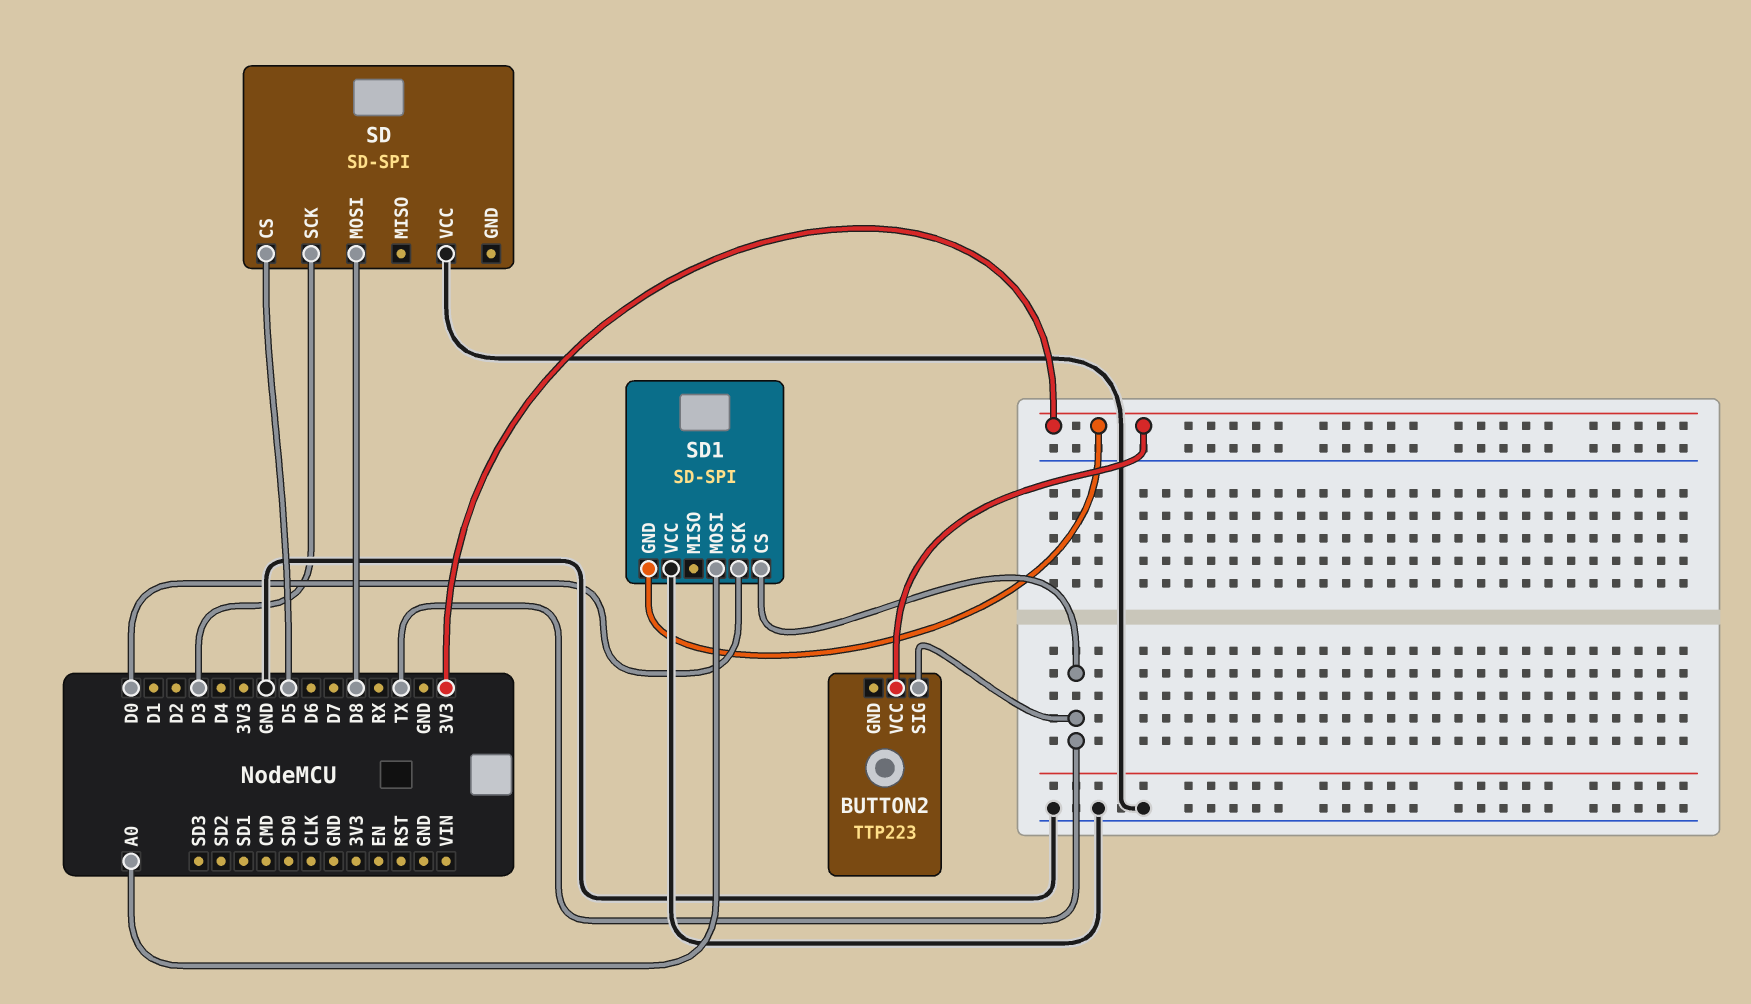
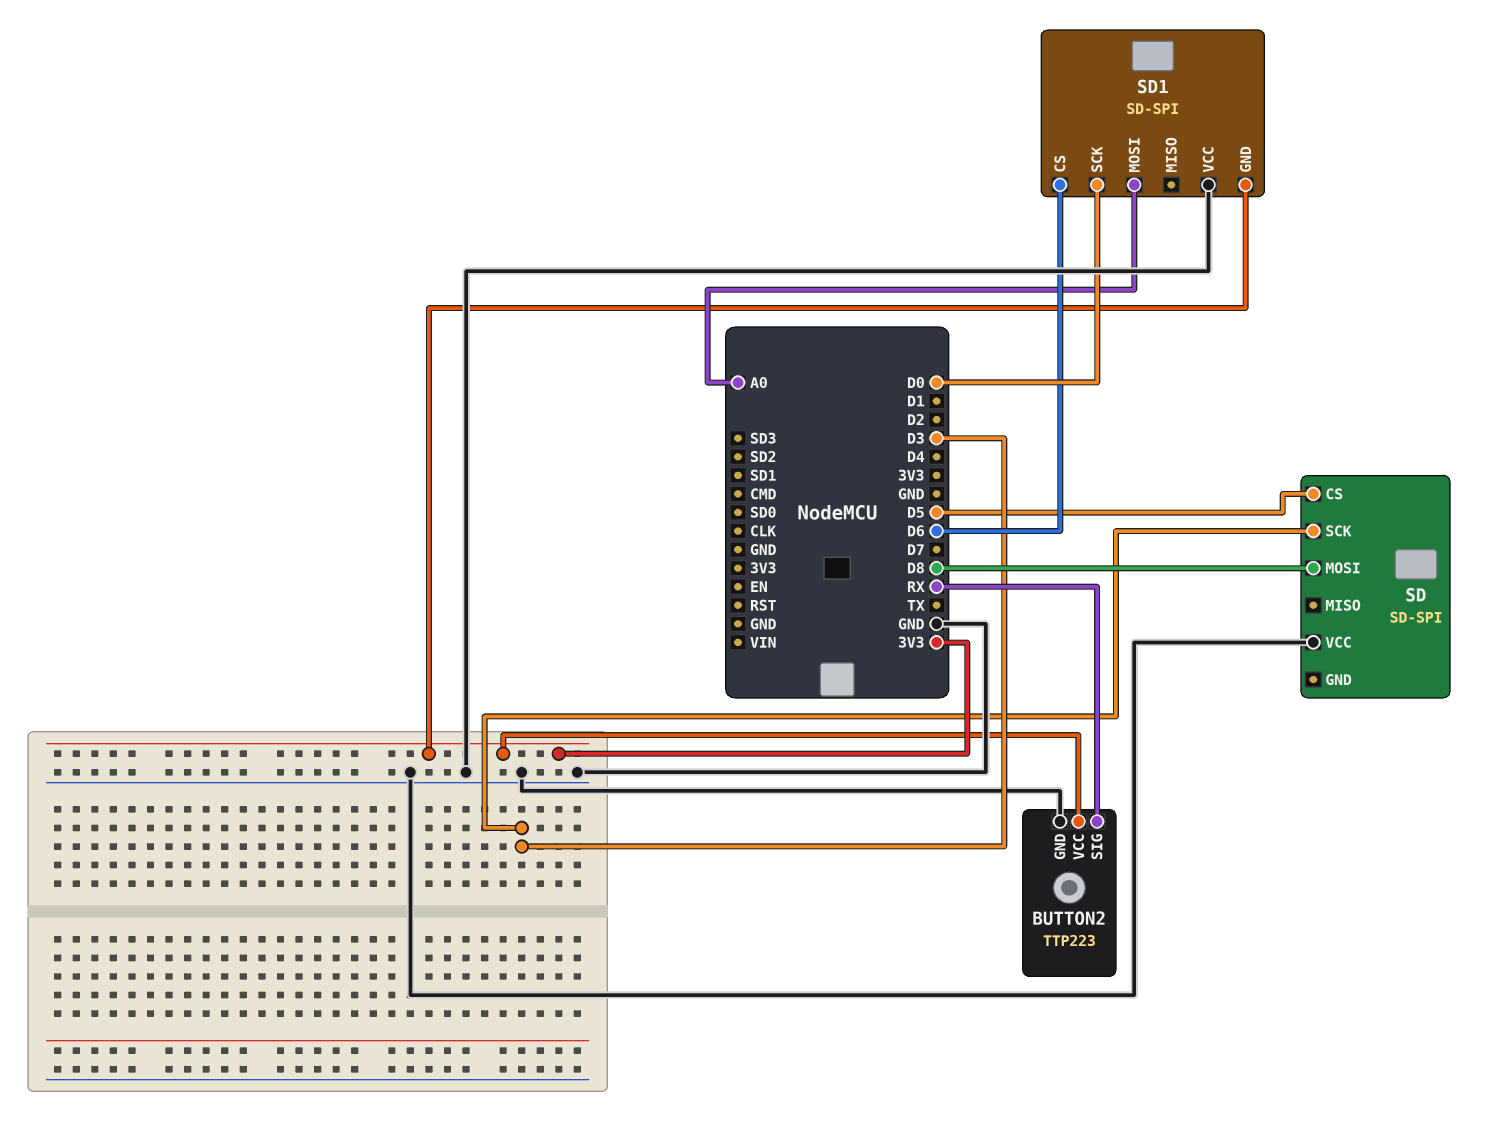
BUTTON2 pin GND: none -> GND
BUTTON2 pin SIG: TX -> RX
SD1 pin CS: TX -> D6

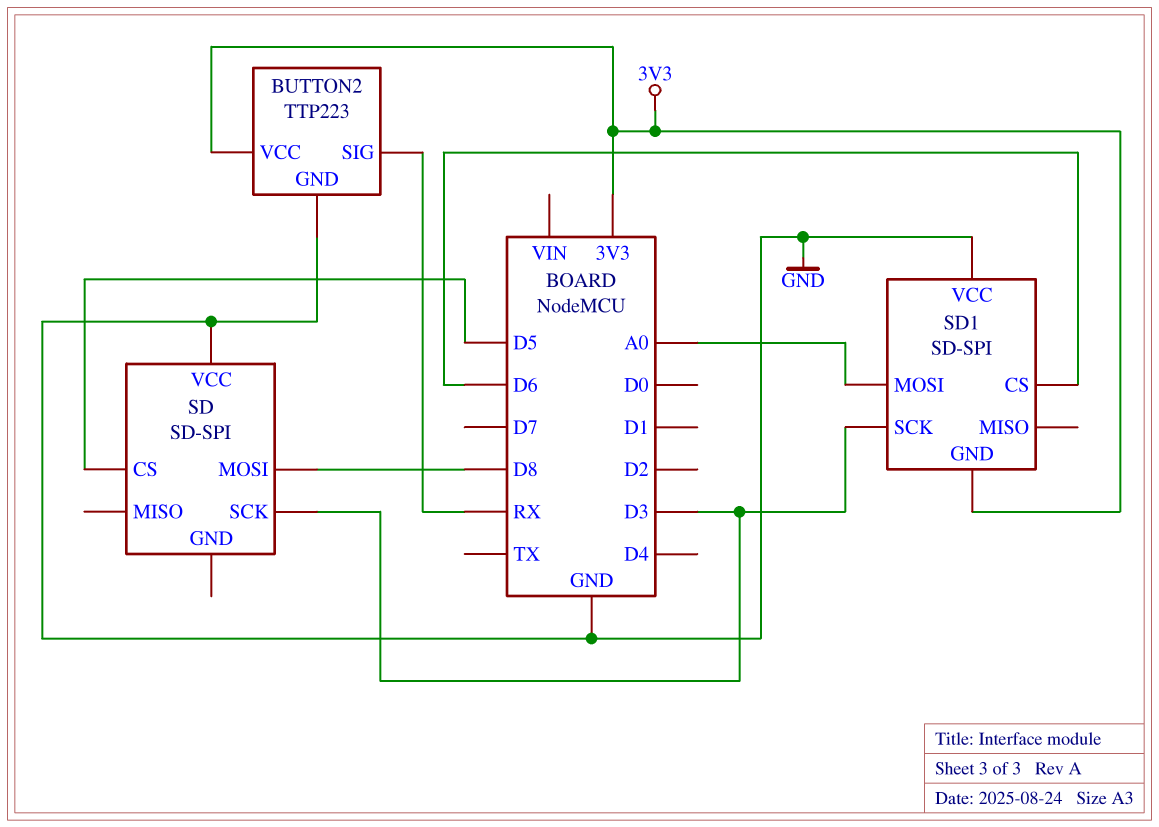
SD1 pin SCK: D0 -> D3

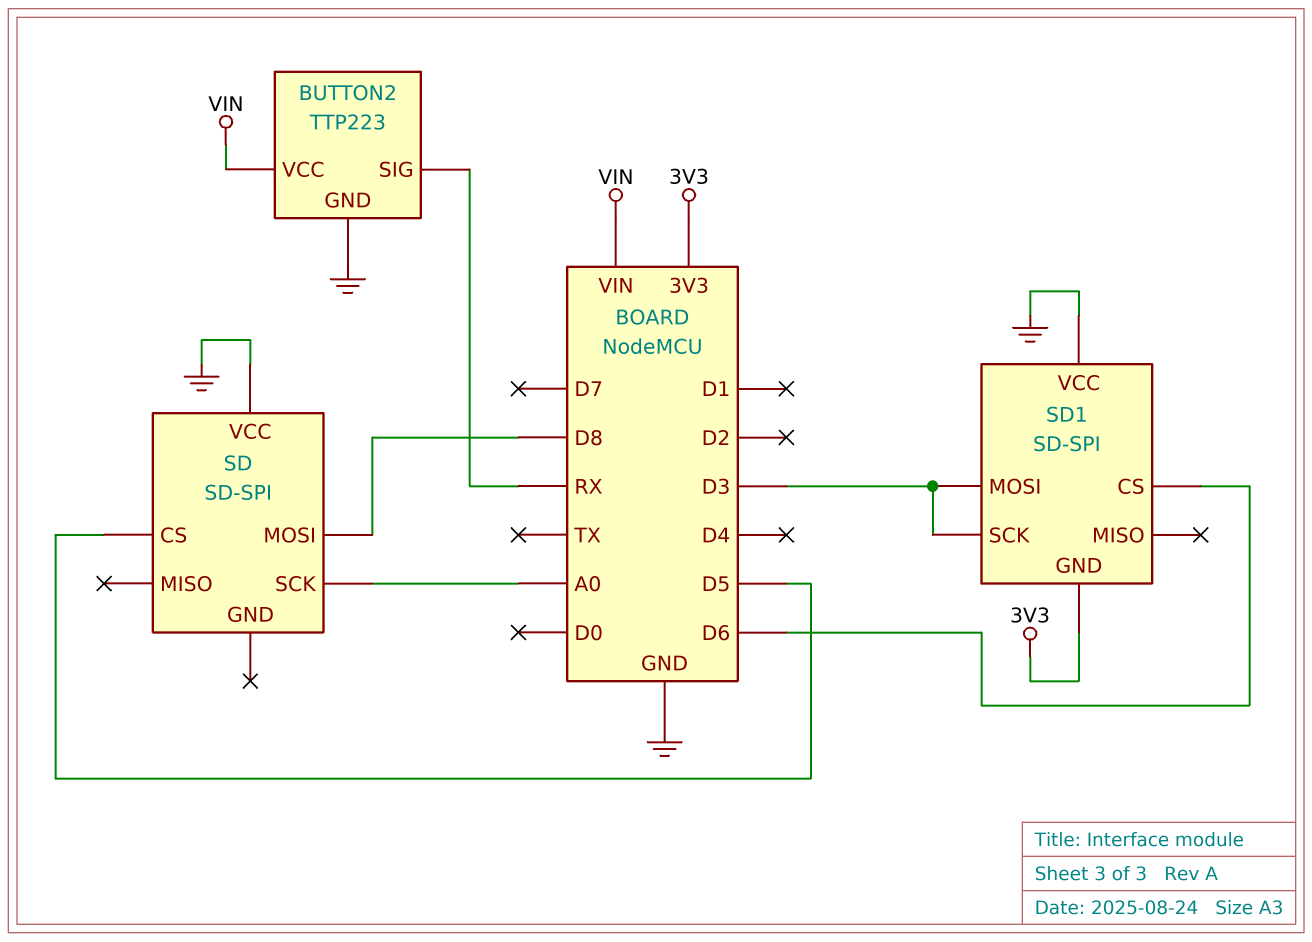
BUTTON2 pin VCC: 3V3 -> VIN
SD pin SCK: D3 -> A0
SD1 pin MOSI: A0 -> D3

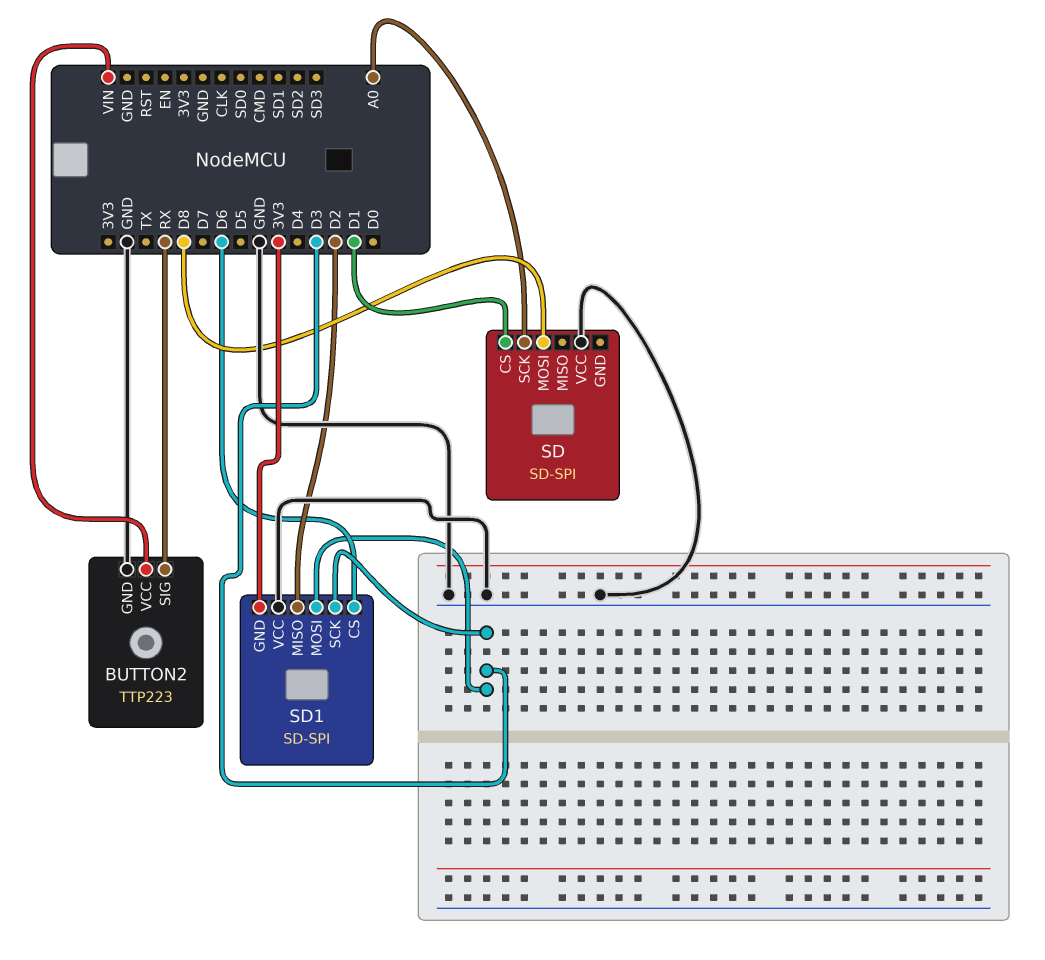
SD pin CS: D5 -> D1
SD1 pin MISO: none -> D2

